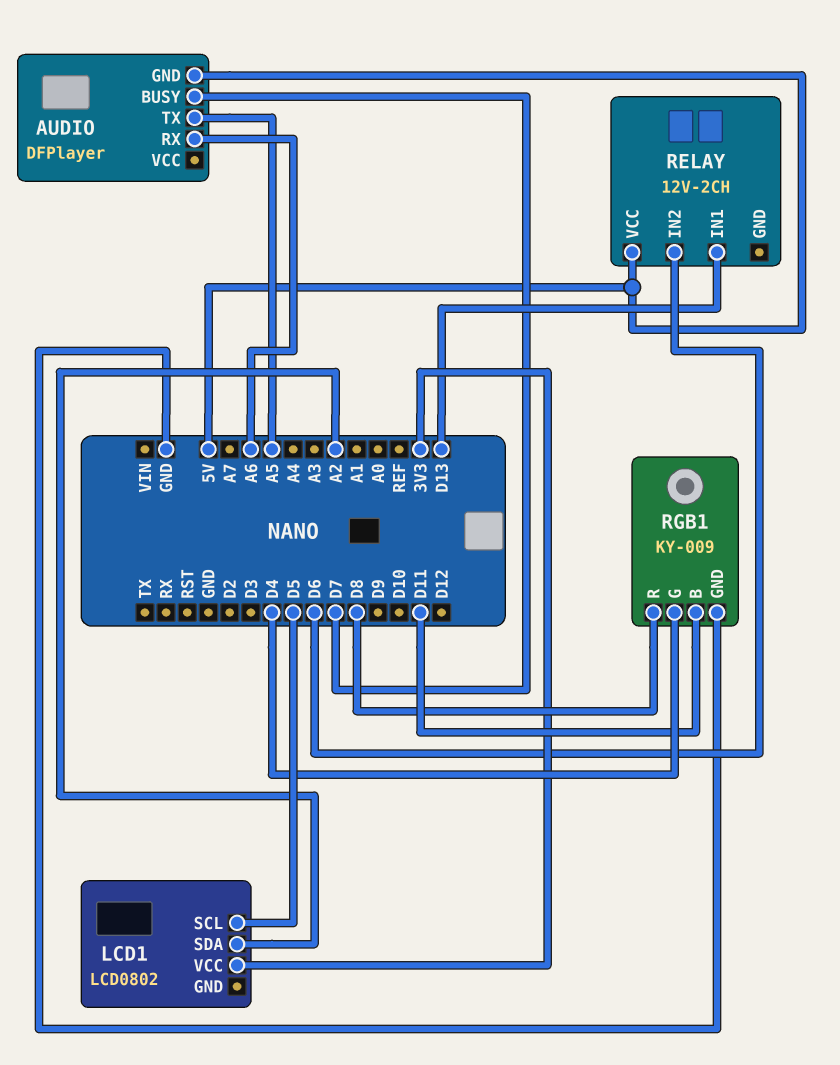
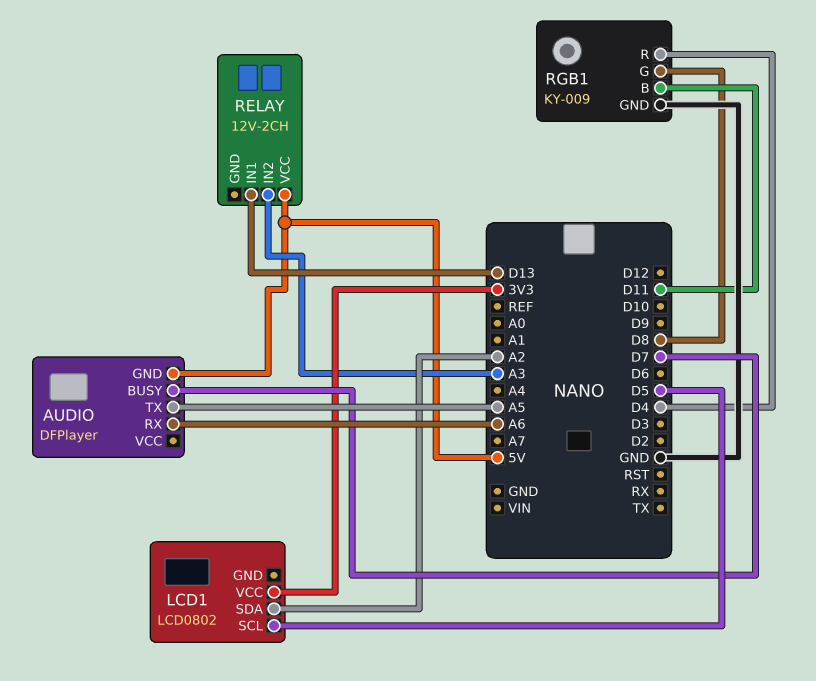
RELAY pin IN2: D6 -> A3
RGB1 pin G: D4 -> D8
RGB1 pin R: D8 -> D4

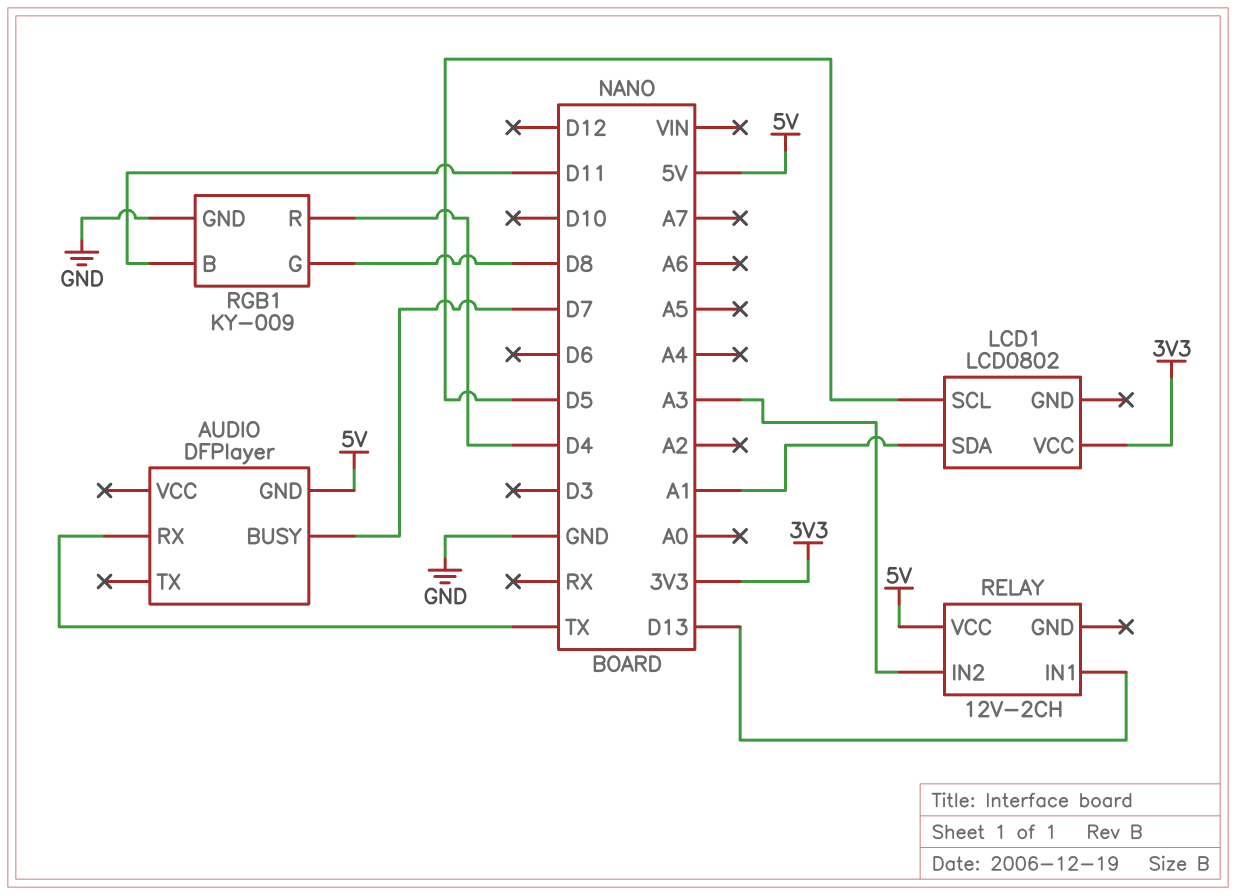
AUDIO pin RX: A6 -> TX
AUDIO pin TX: A5 -> none
LCD1 pin SDA: A2 -> A1

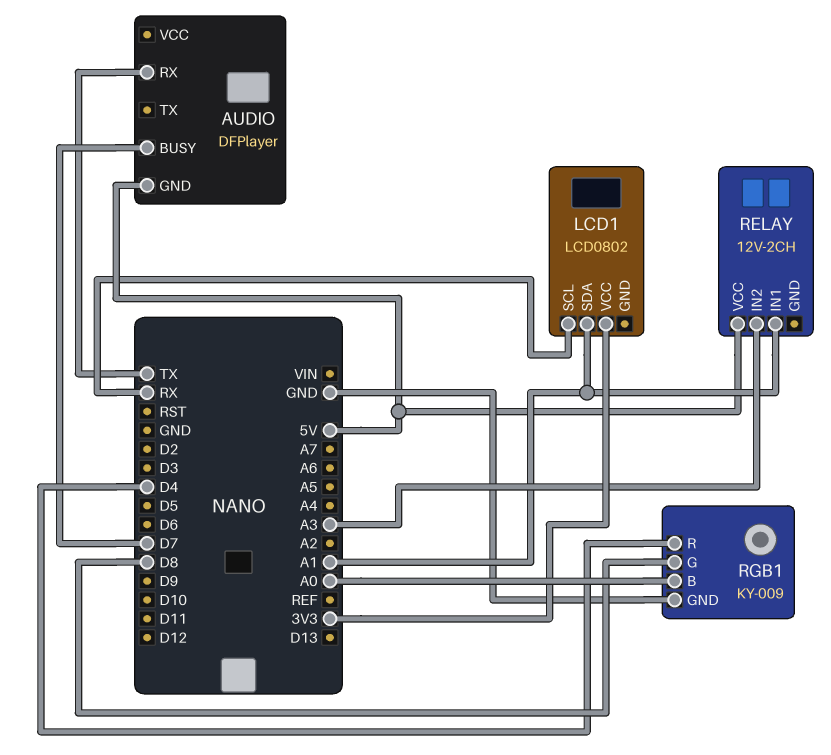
LCD1 pin SCL: D5 -> RX
RELAY pin IN1: D13 -> A1
RGB1 pin B: D11 -> A0

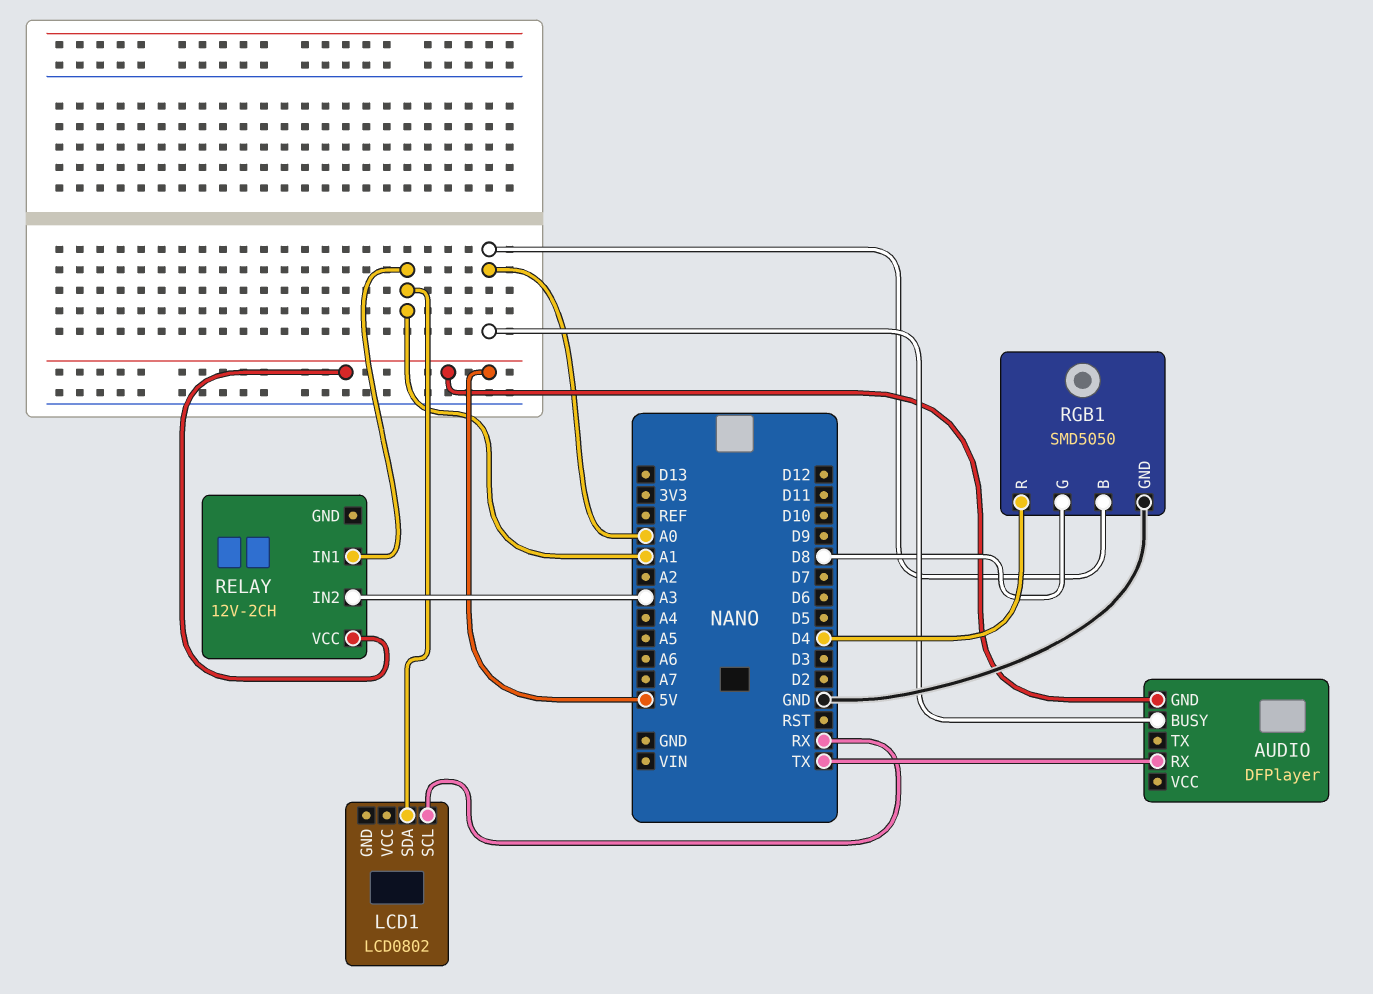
AUDIO pin BUSY: D7 -> A0
LCD1 pin VCC: 3V3 -> none
RGB1: KY-009 -> SMD5050

